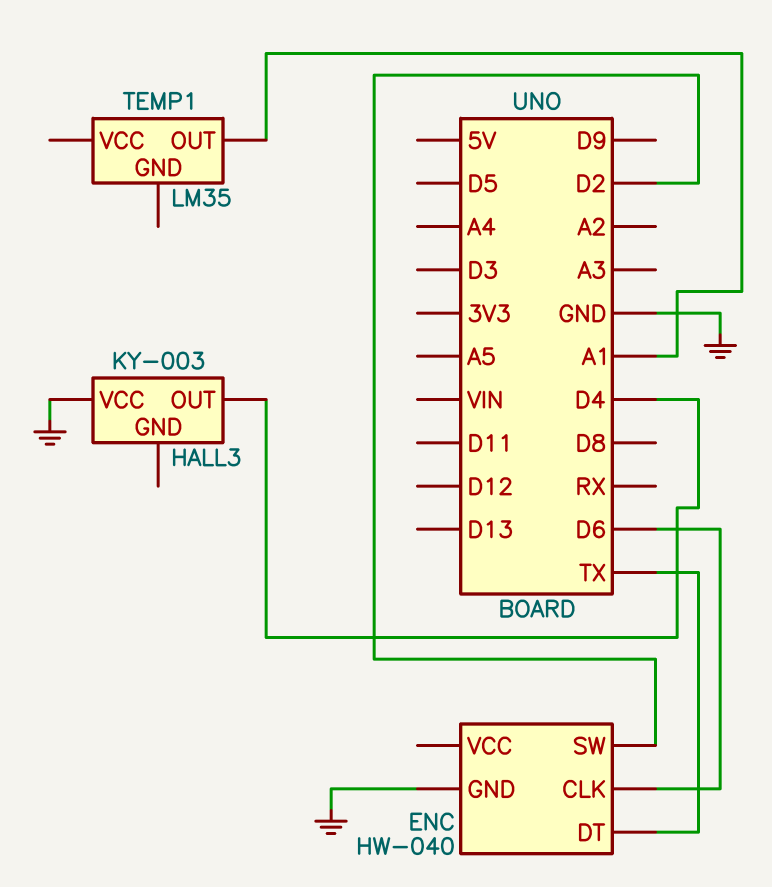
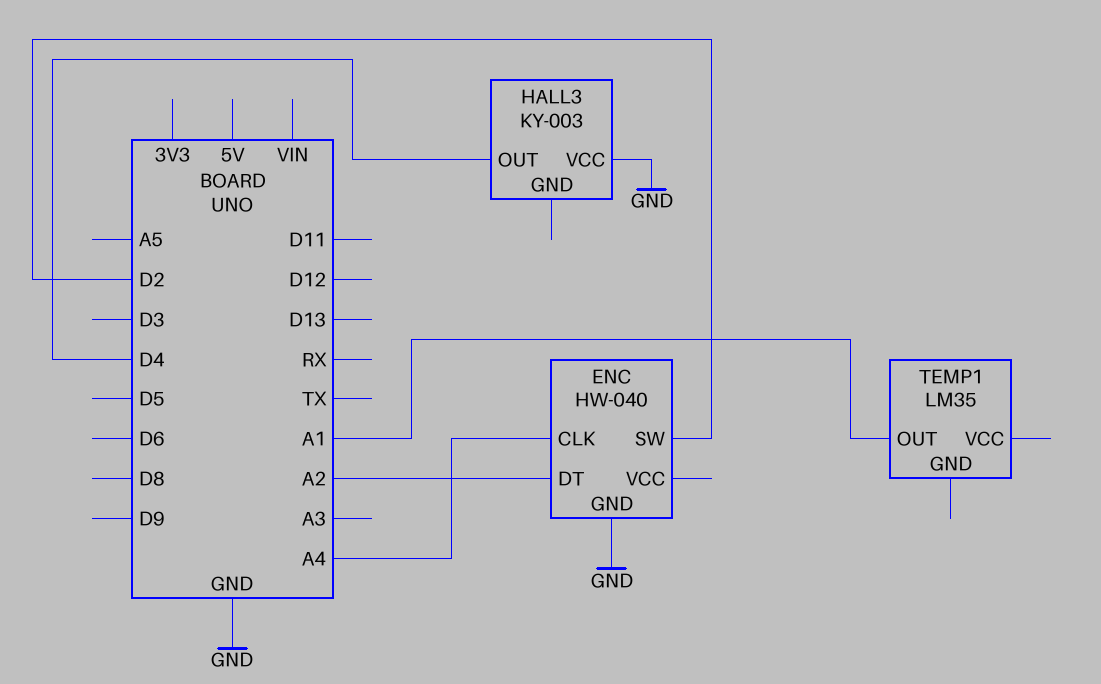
ENC pin CLK: D6 -> A4
ENC pin DT: TX -> A2

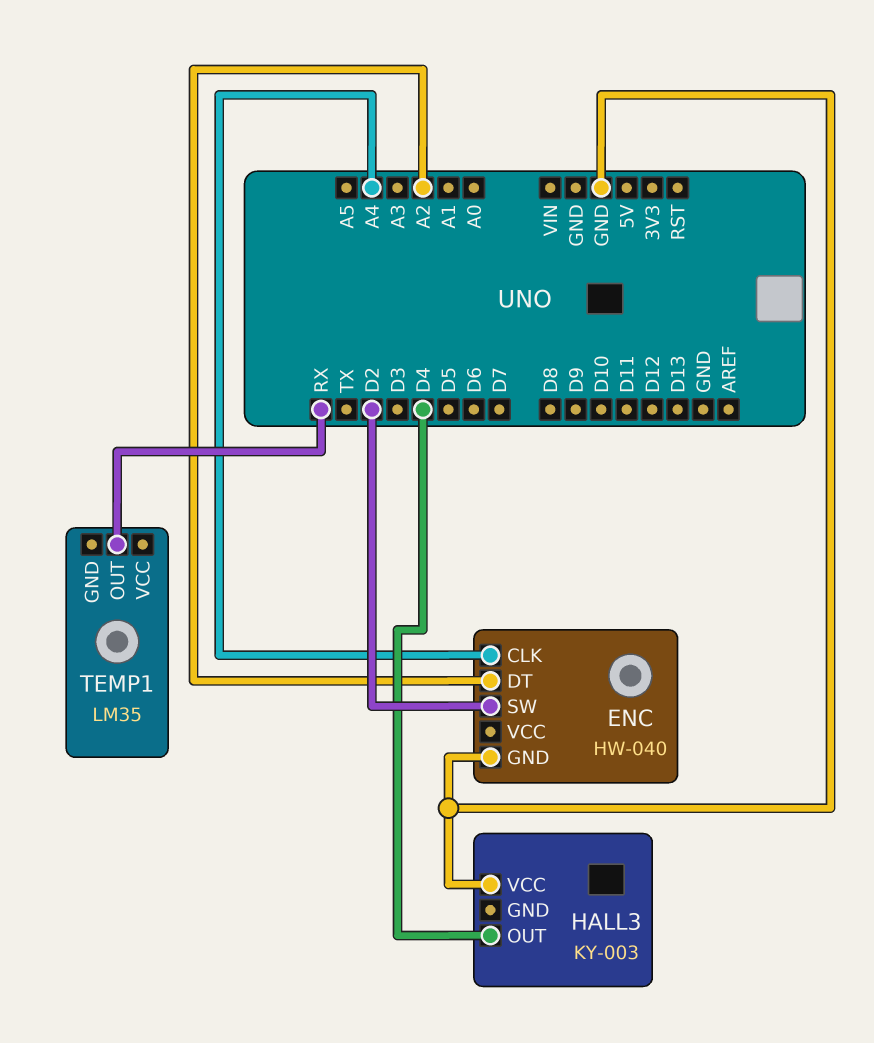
TEMP1 pin OUT: A1 -> RX

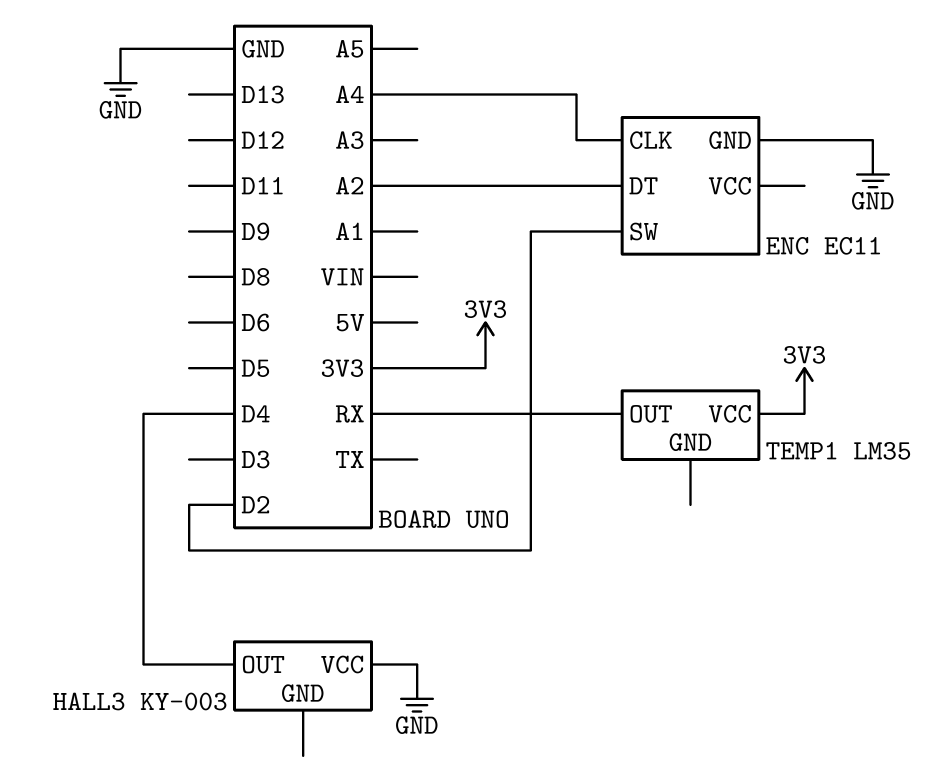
ENC: HW-040 -> EC11
TEMP1 pin VCC: none -> 3V3

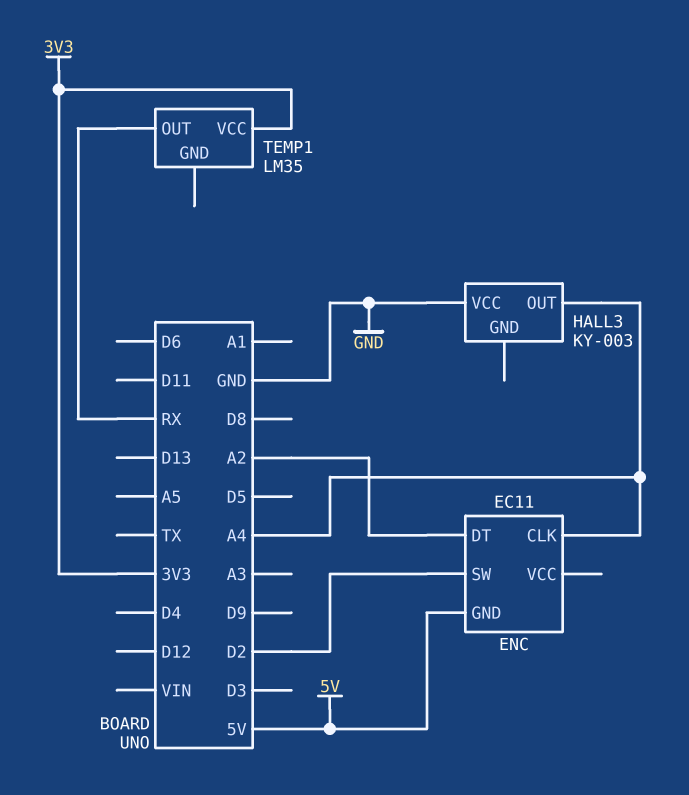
ENC pin GND: GND -> 5V
HALL3 pin OUT: D4 -> A4

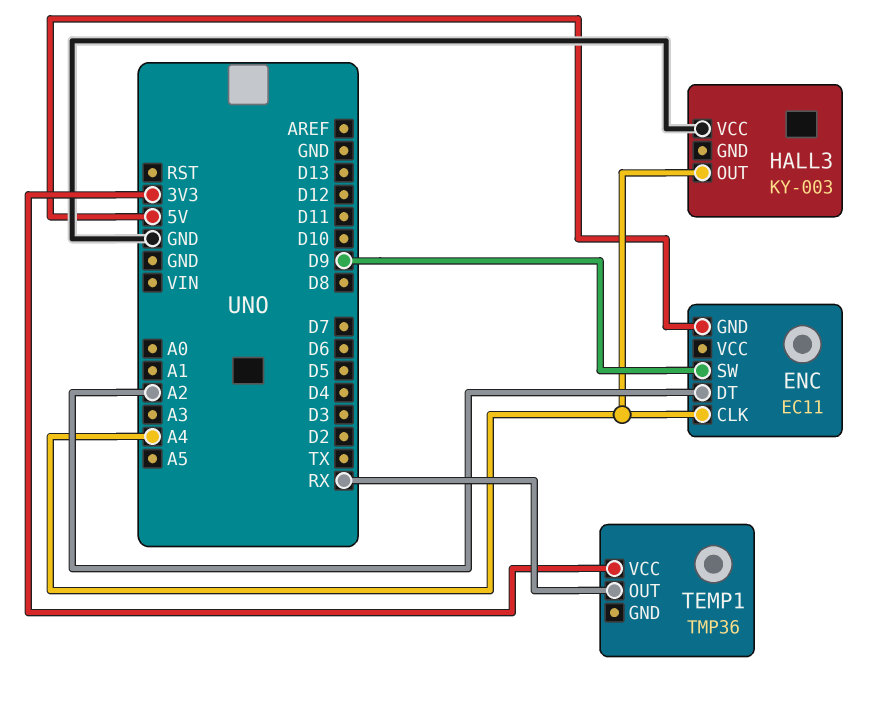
ENC pin SW: D2 -> D9
TEMP1: LM35 -> TMP36

